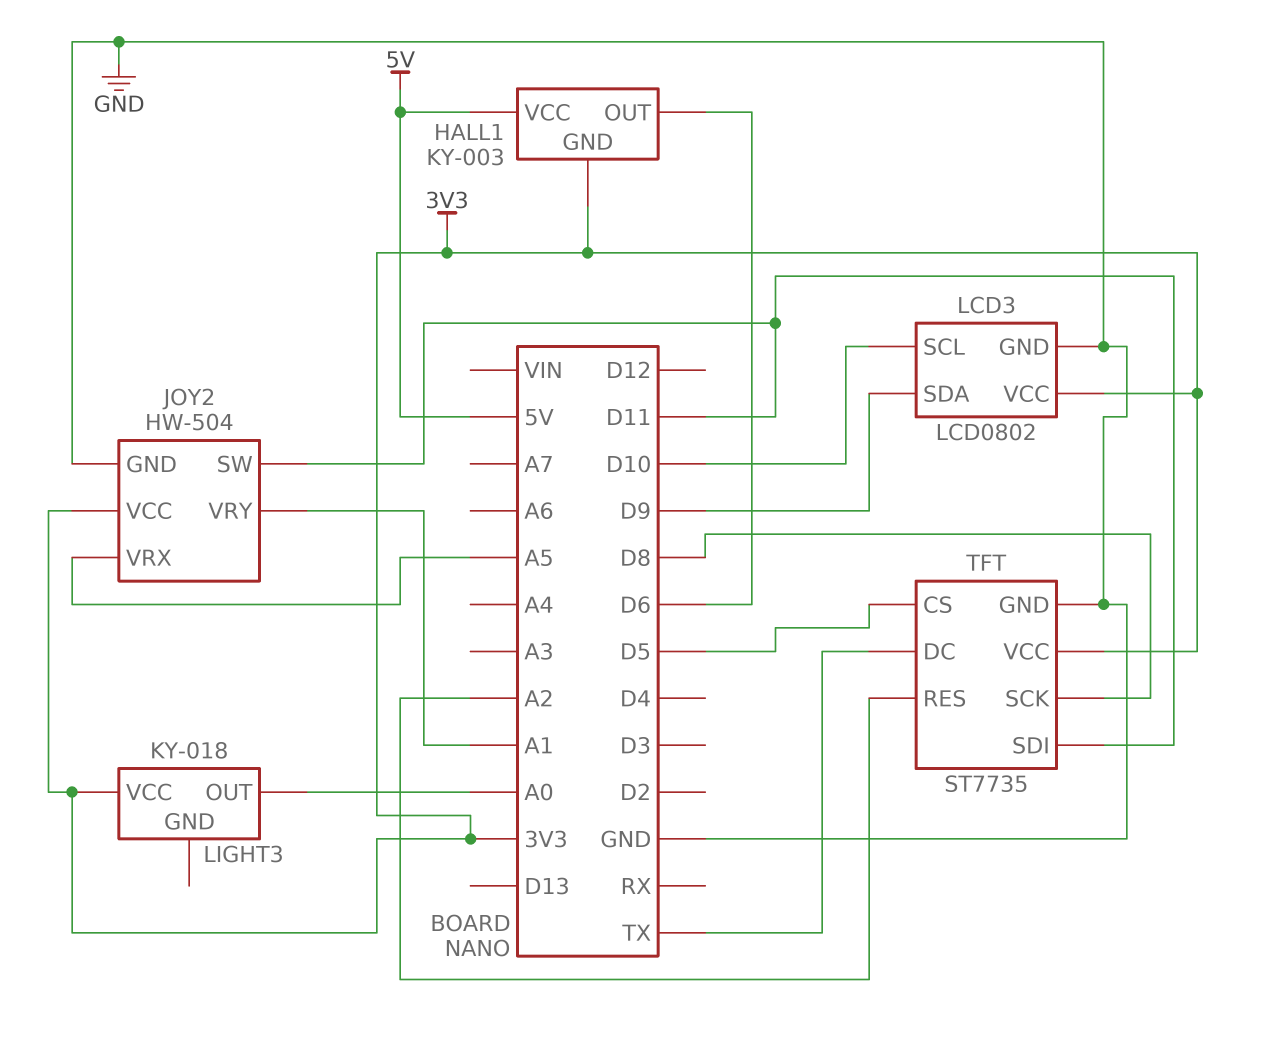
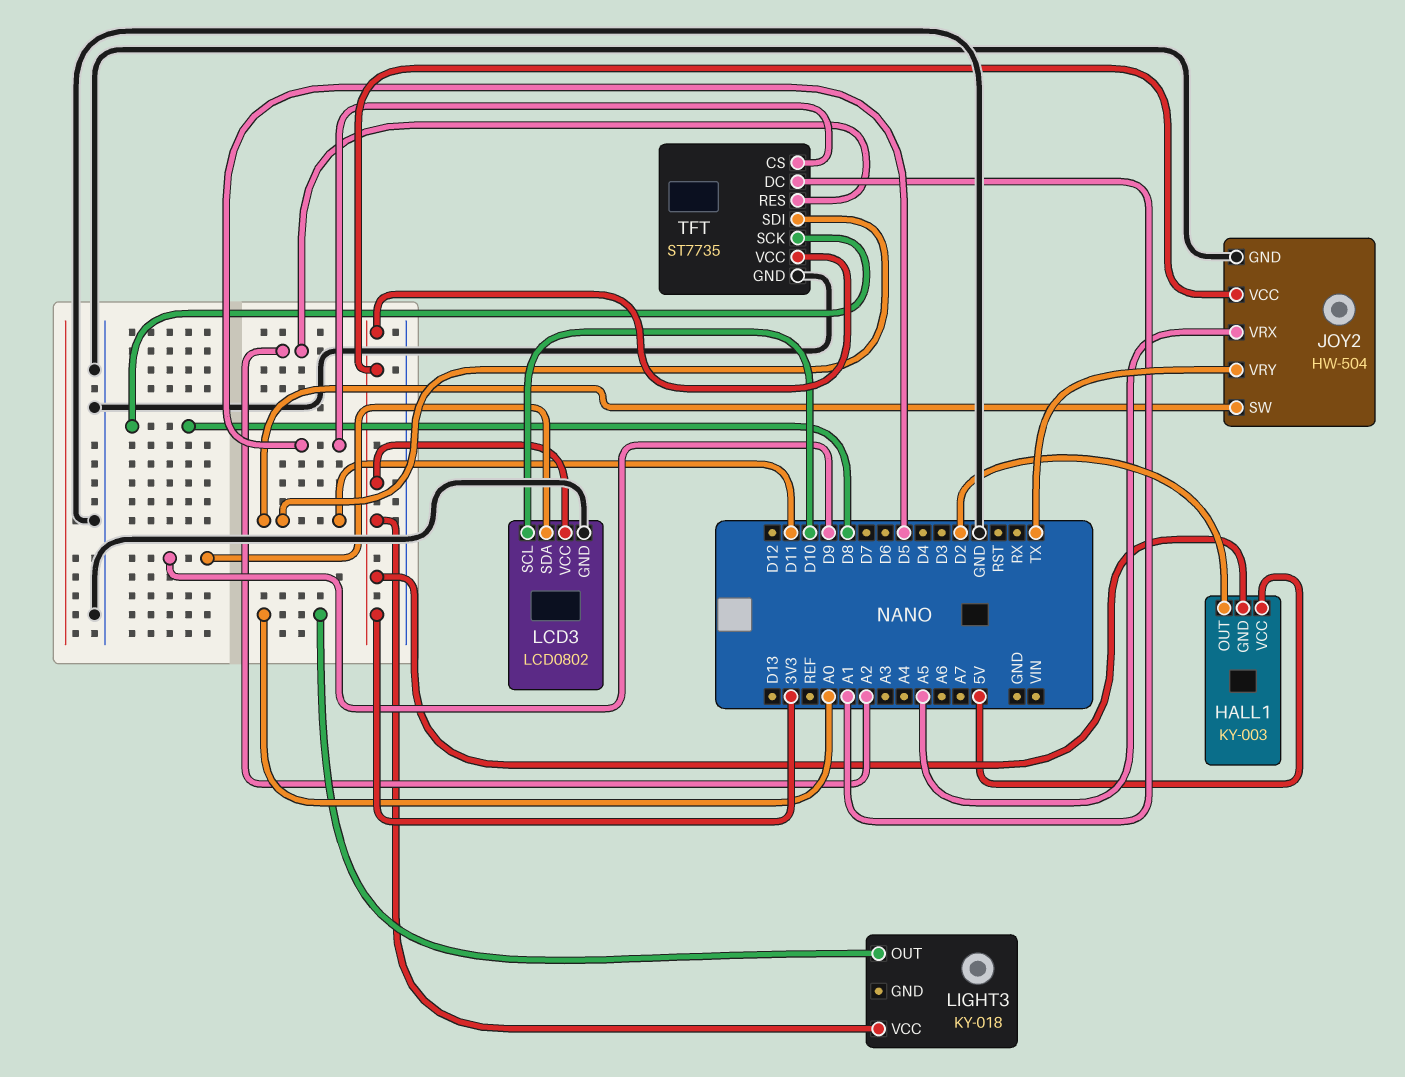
HALL1 pin OUT: D6 -> D2
JOY2 pin VRY: A1 -> TX
TFT pin DC: TX -> A1

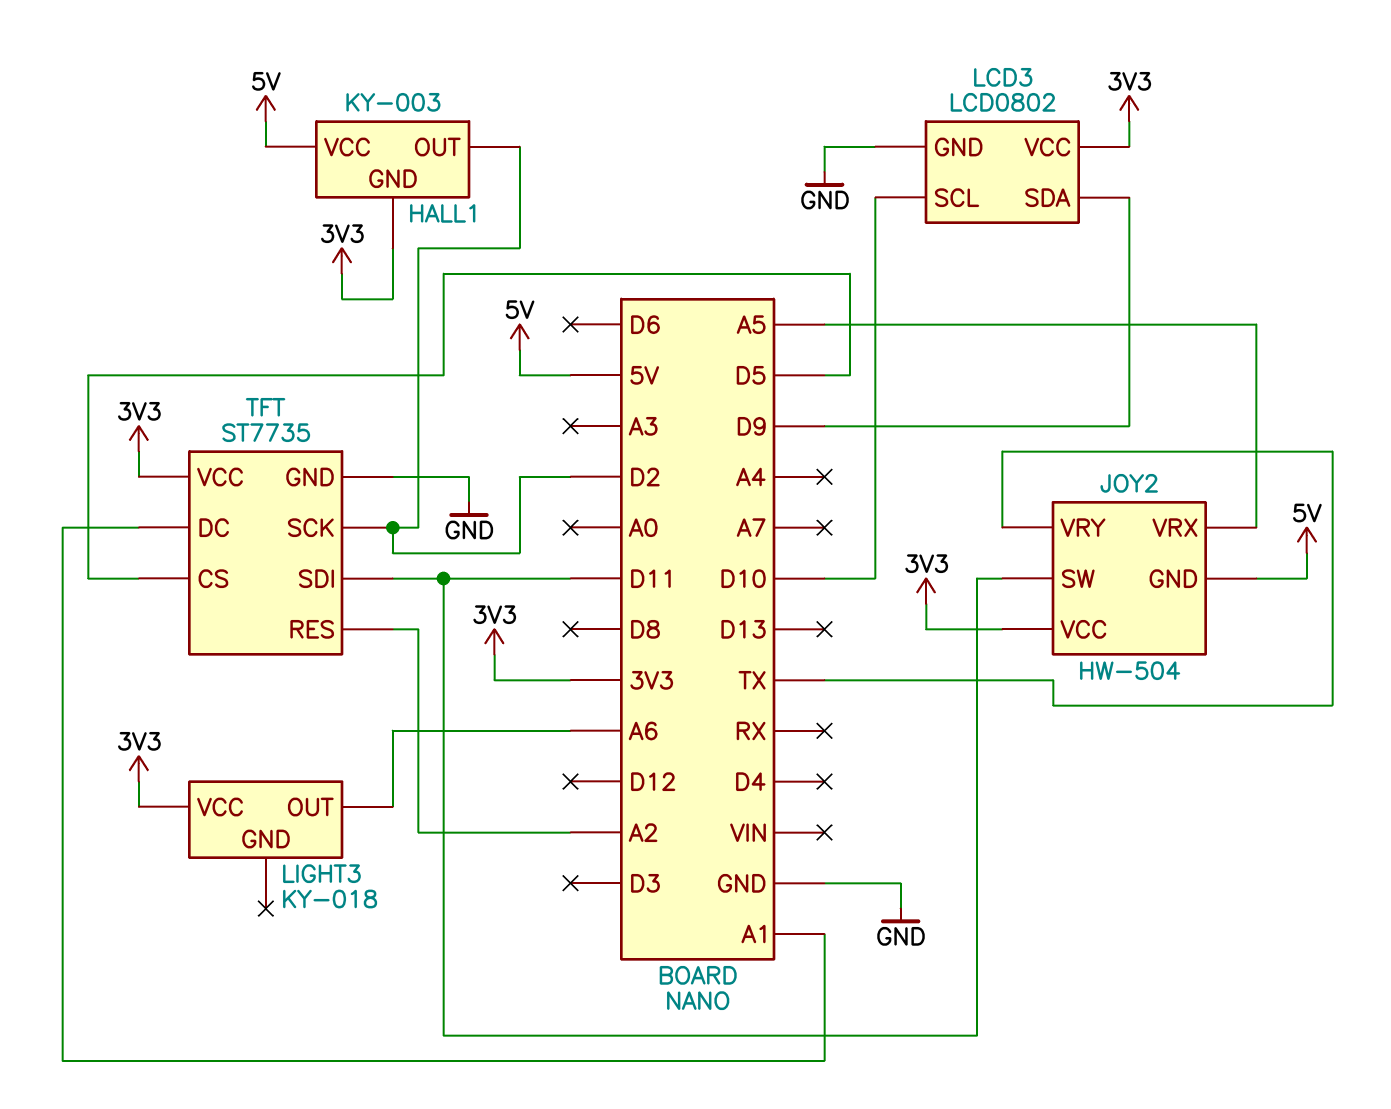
JOY2 pin GND: GND -> 5V
LIGHT3 pin OUT: A0 -> A6
TFT pin SCK: D8 -> D2

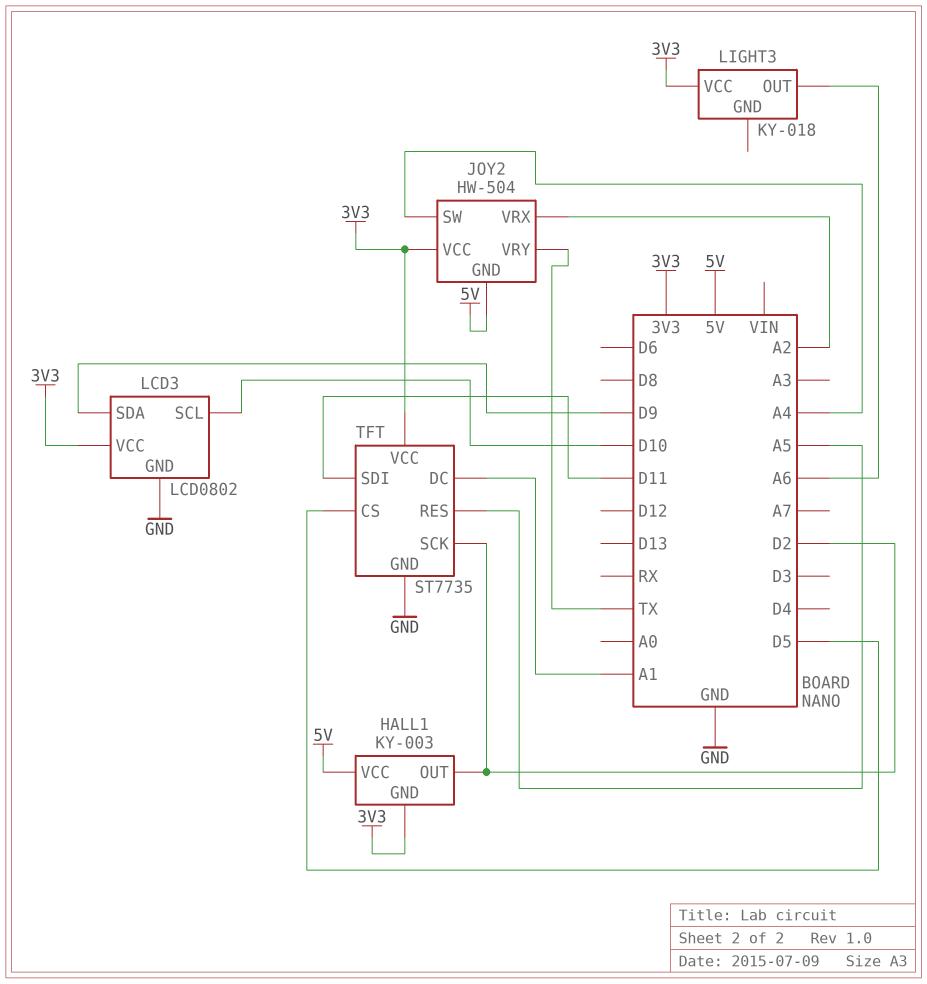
JOY2 pin SW: D11 -> A4
JOY2 pin VRX: A5 -> A2
TFT pin RES: A2 -> A5

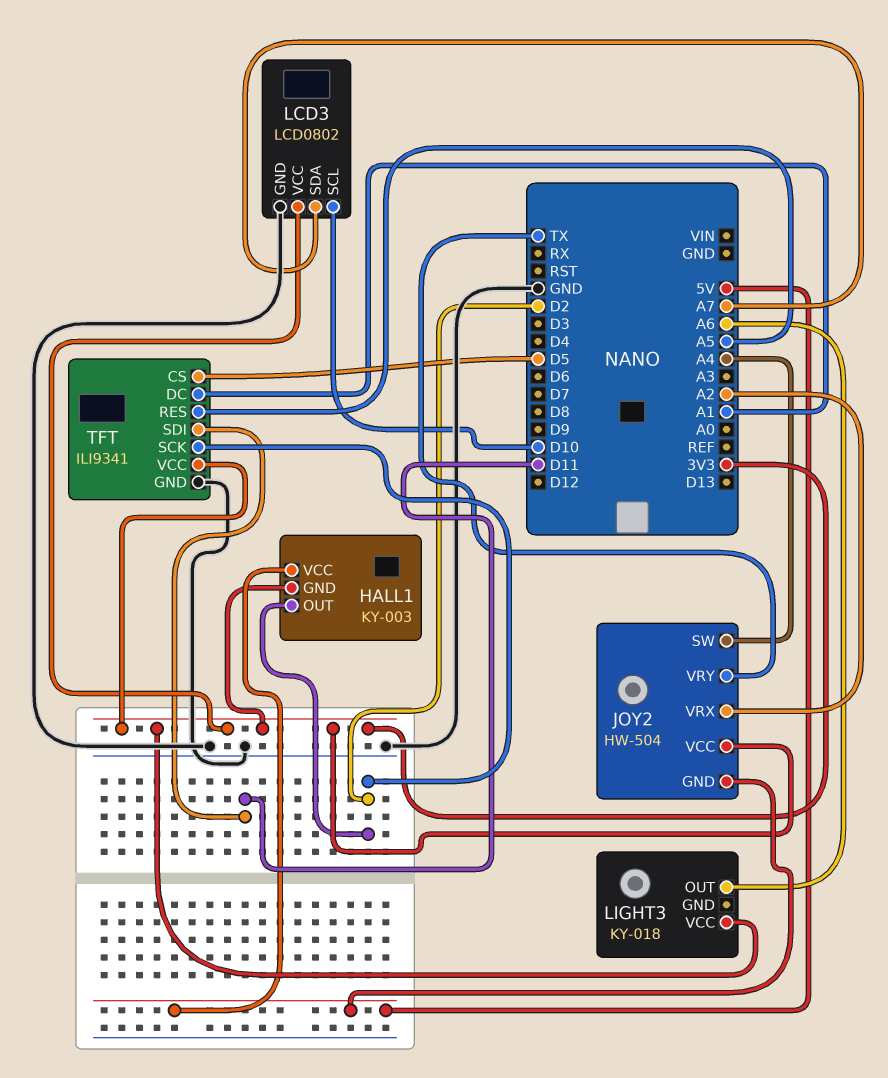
LCD3 pin SDA: D9 -> A7
TFT: ST7735 -> ILI9341

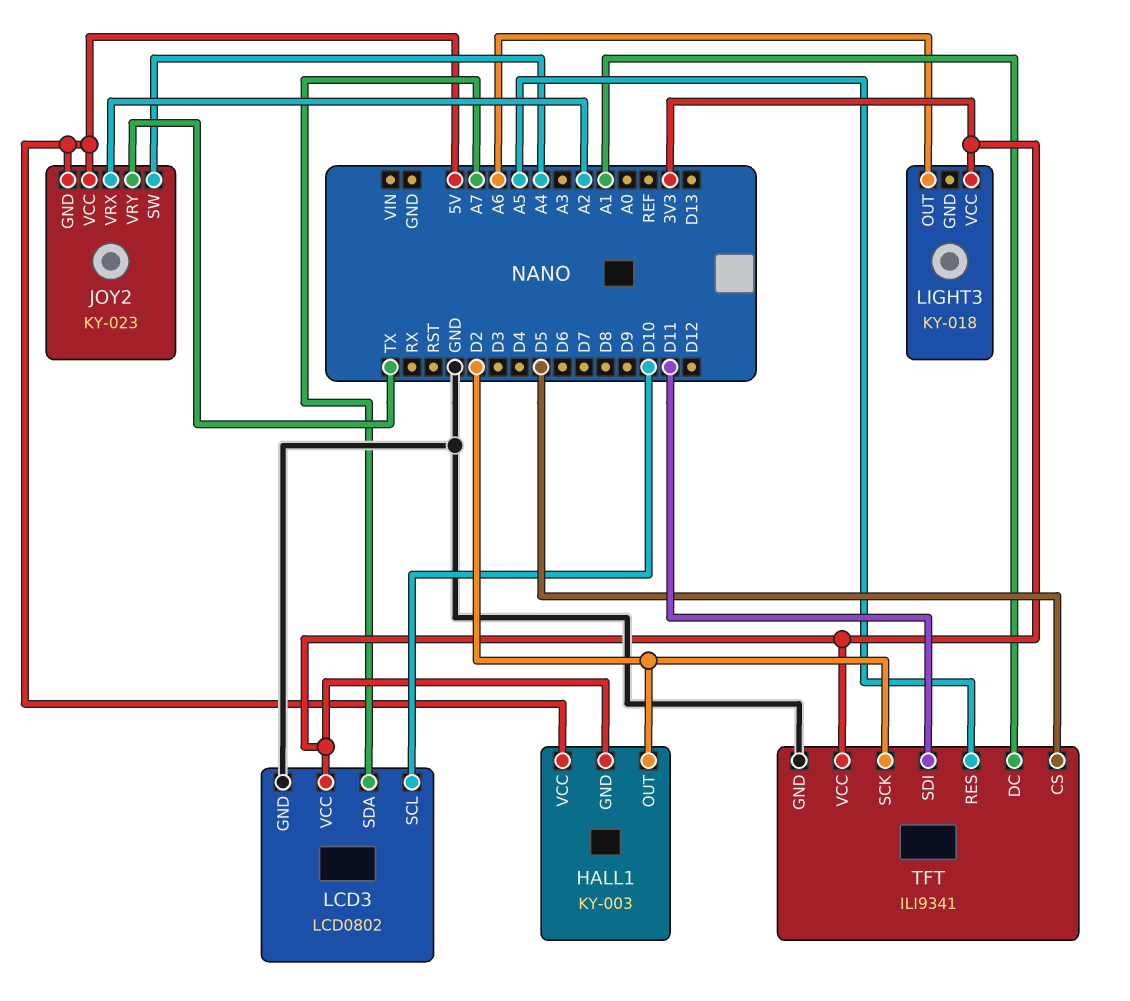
JOY2: HW-504 -> KY-023
JOY2 pin VCC: 3V3 -> 5V

